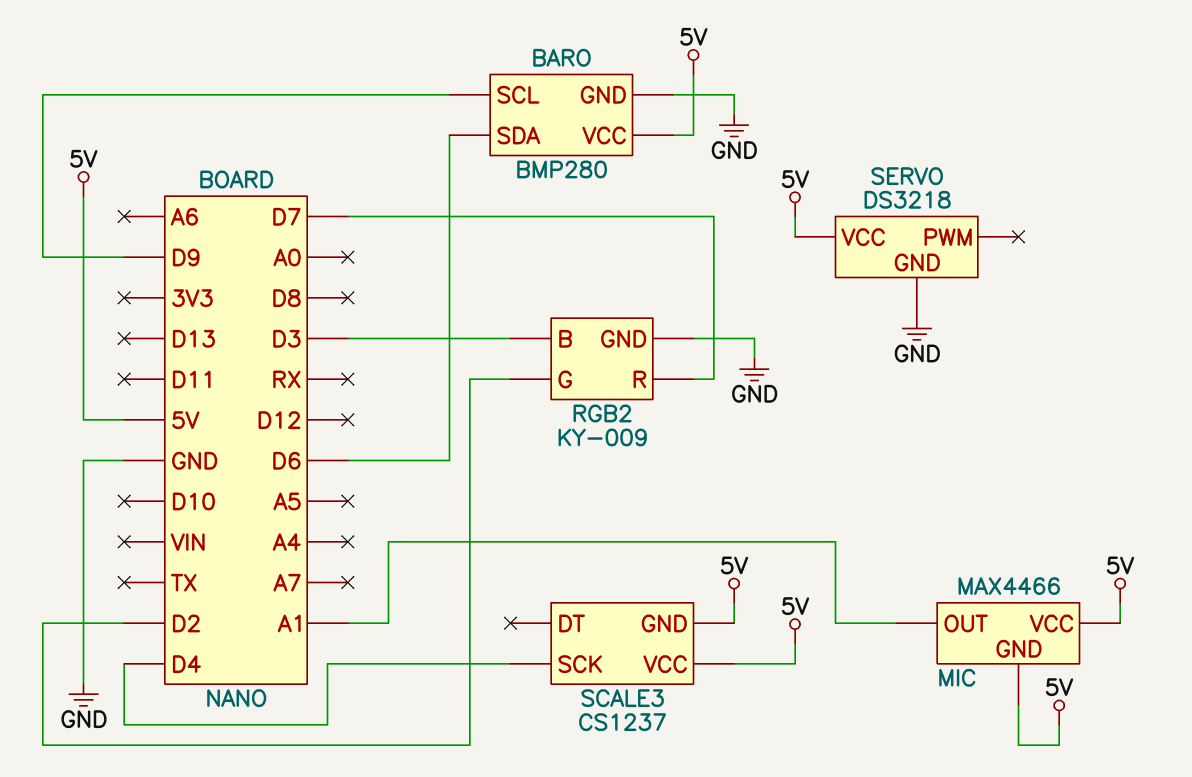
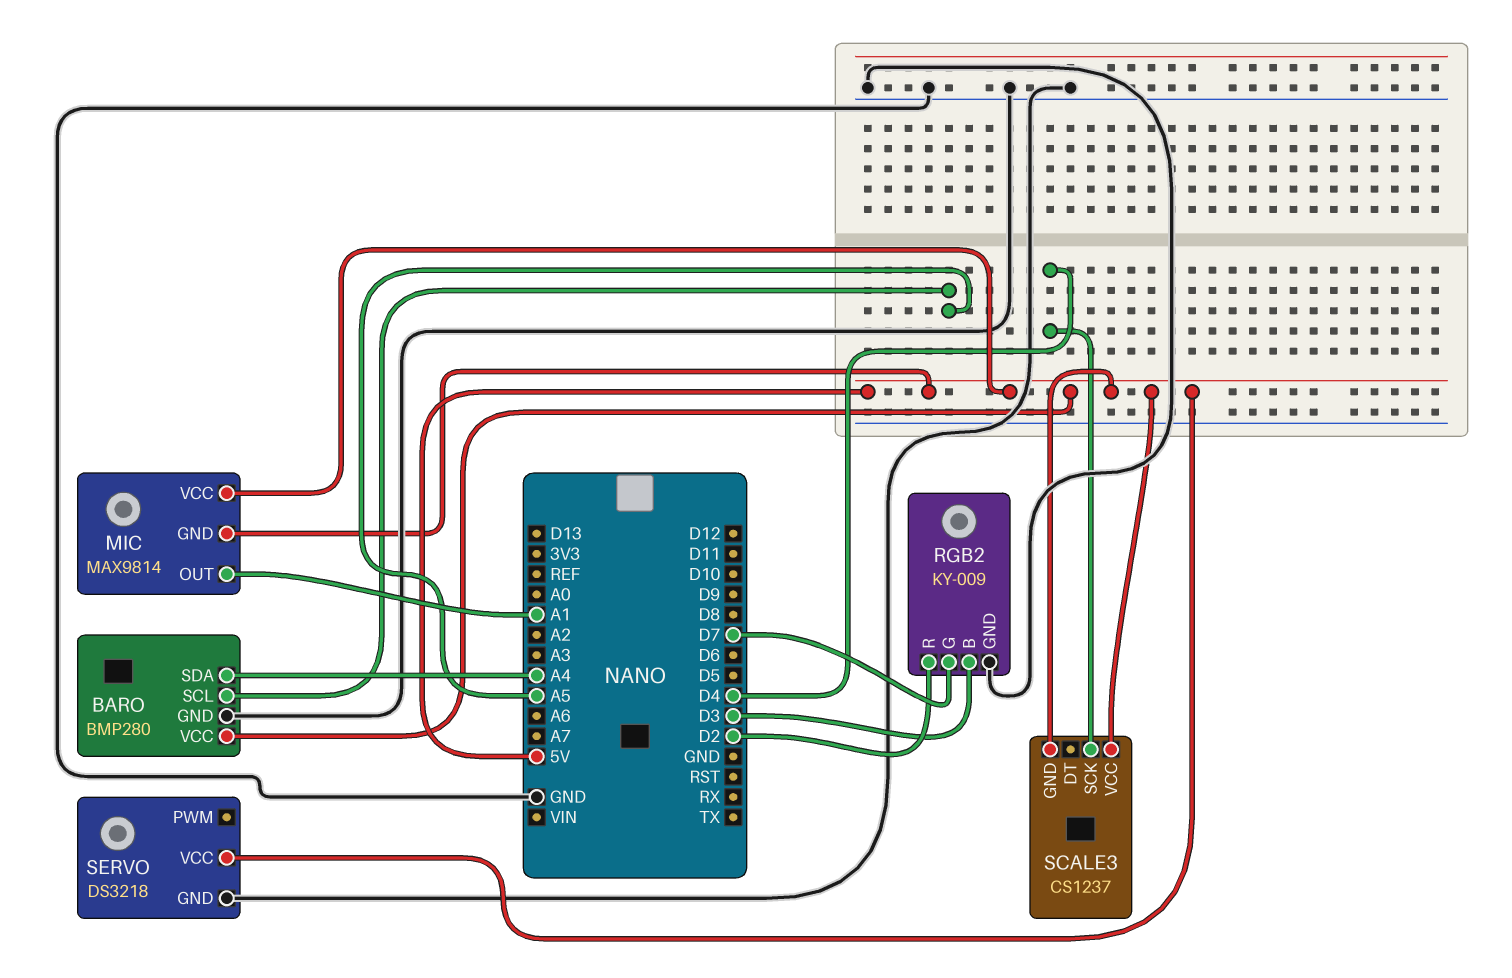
BARO pin SCL: D9 -> A5
BARO pin SDA: D6 -> A4
MIC: MAX4466 -> MAX9814
RGB2 pin G: D2 -> D7
RGB2 pin R: D7 -> D2

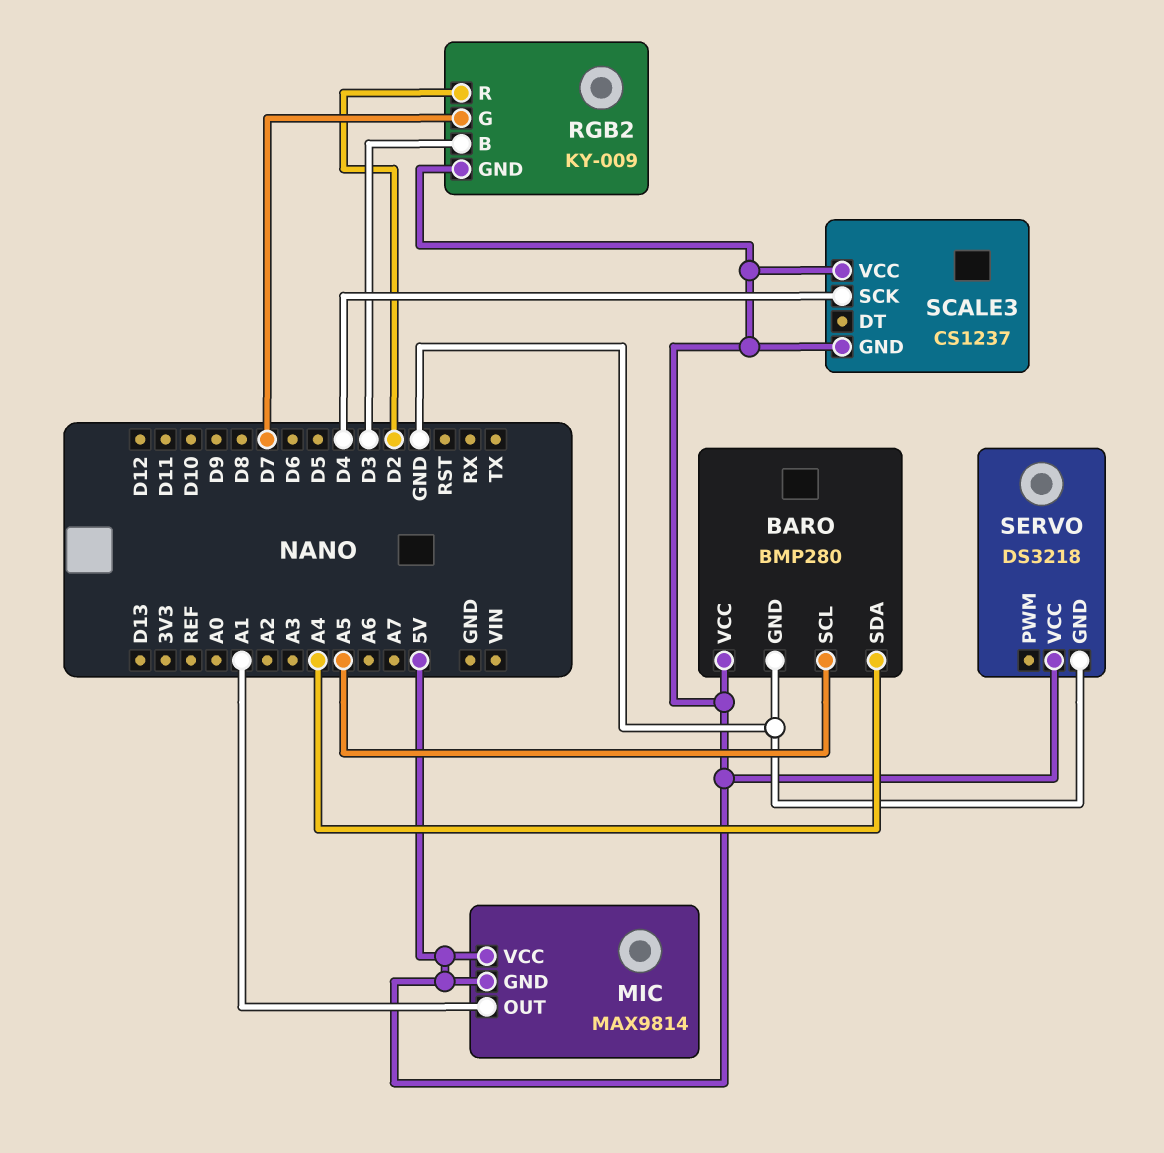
RGB2 pin GND: GND -> 5V

